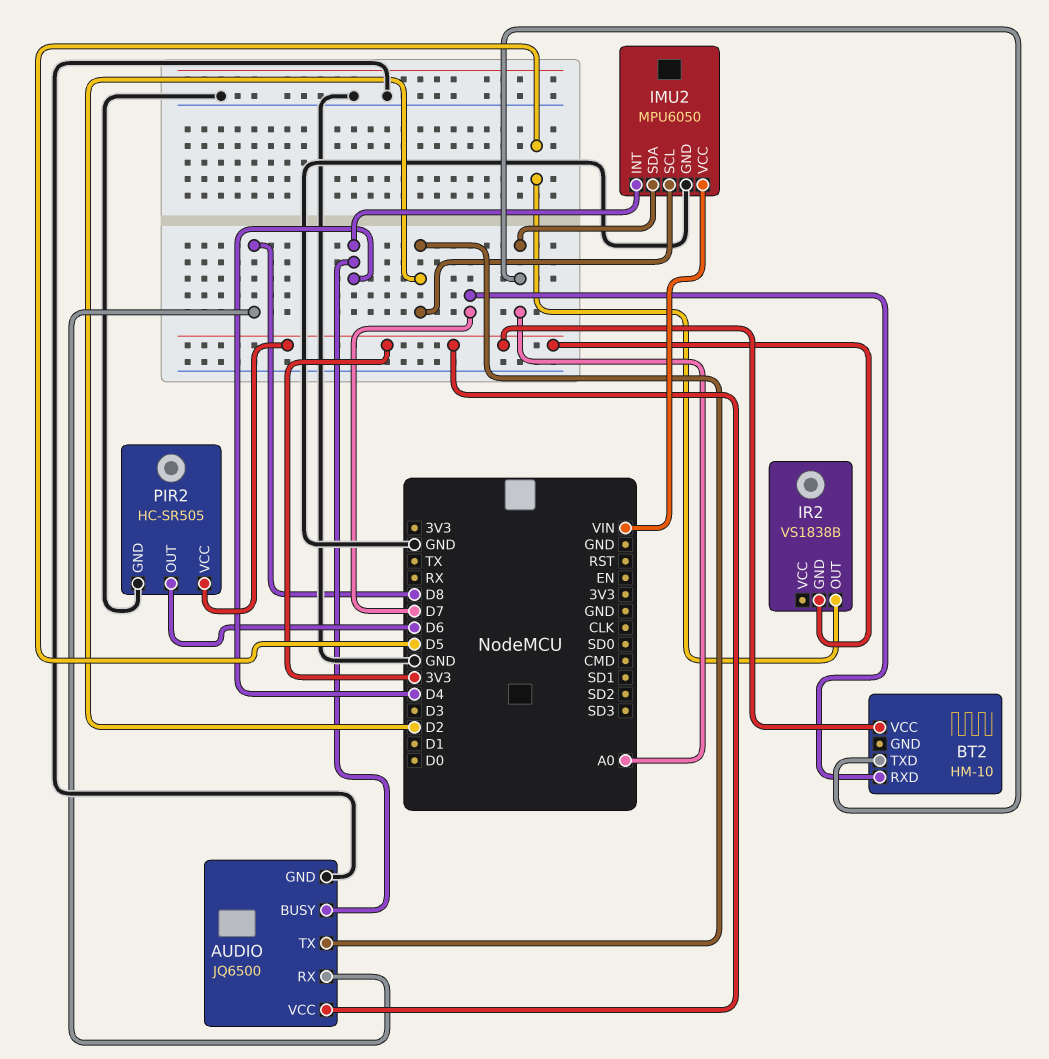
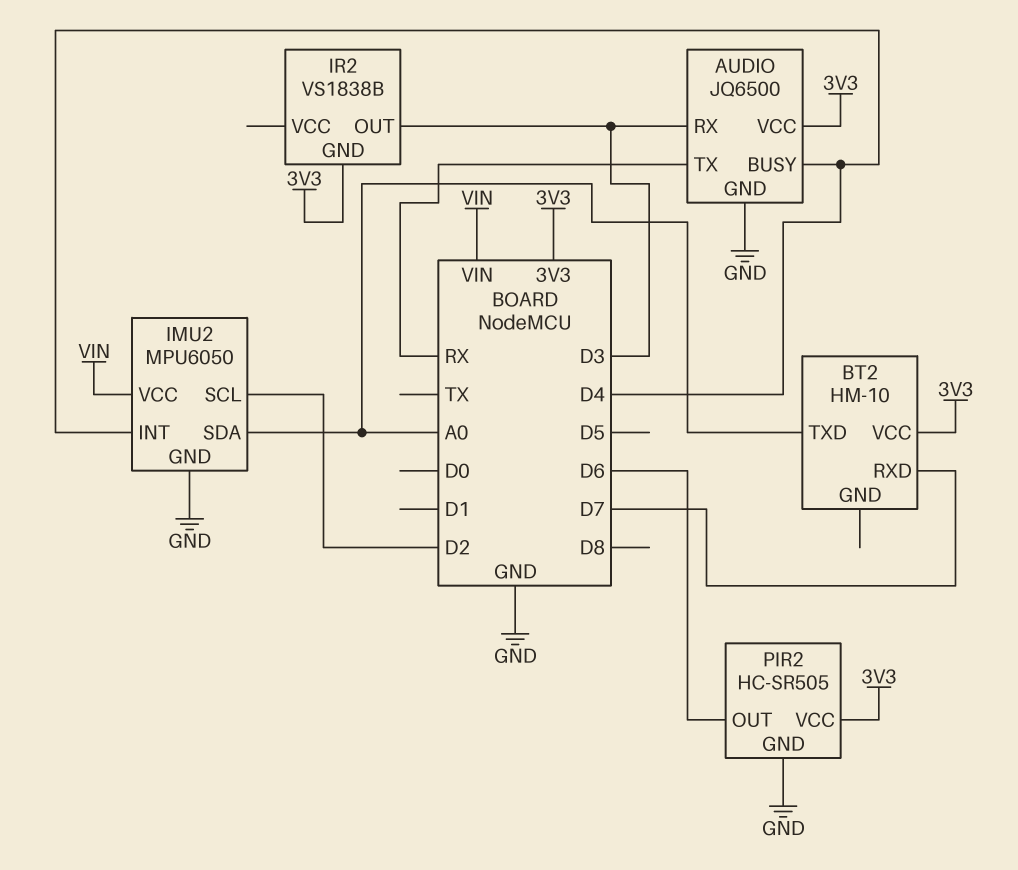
AUDIO pin RX: D8 -> D3
AUDIO pin TX: D2 -> RX
IR2 pin OUT: D5 -> D3

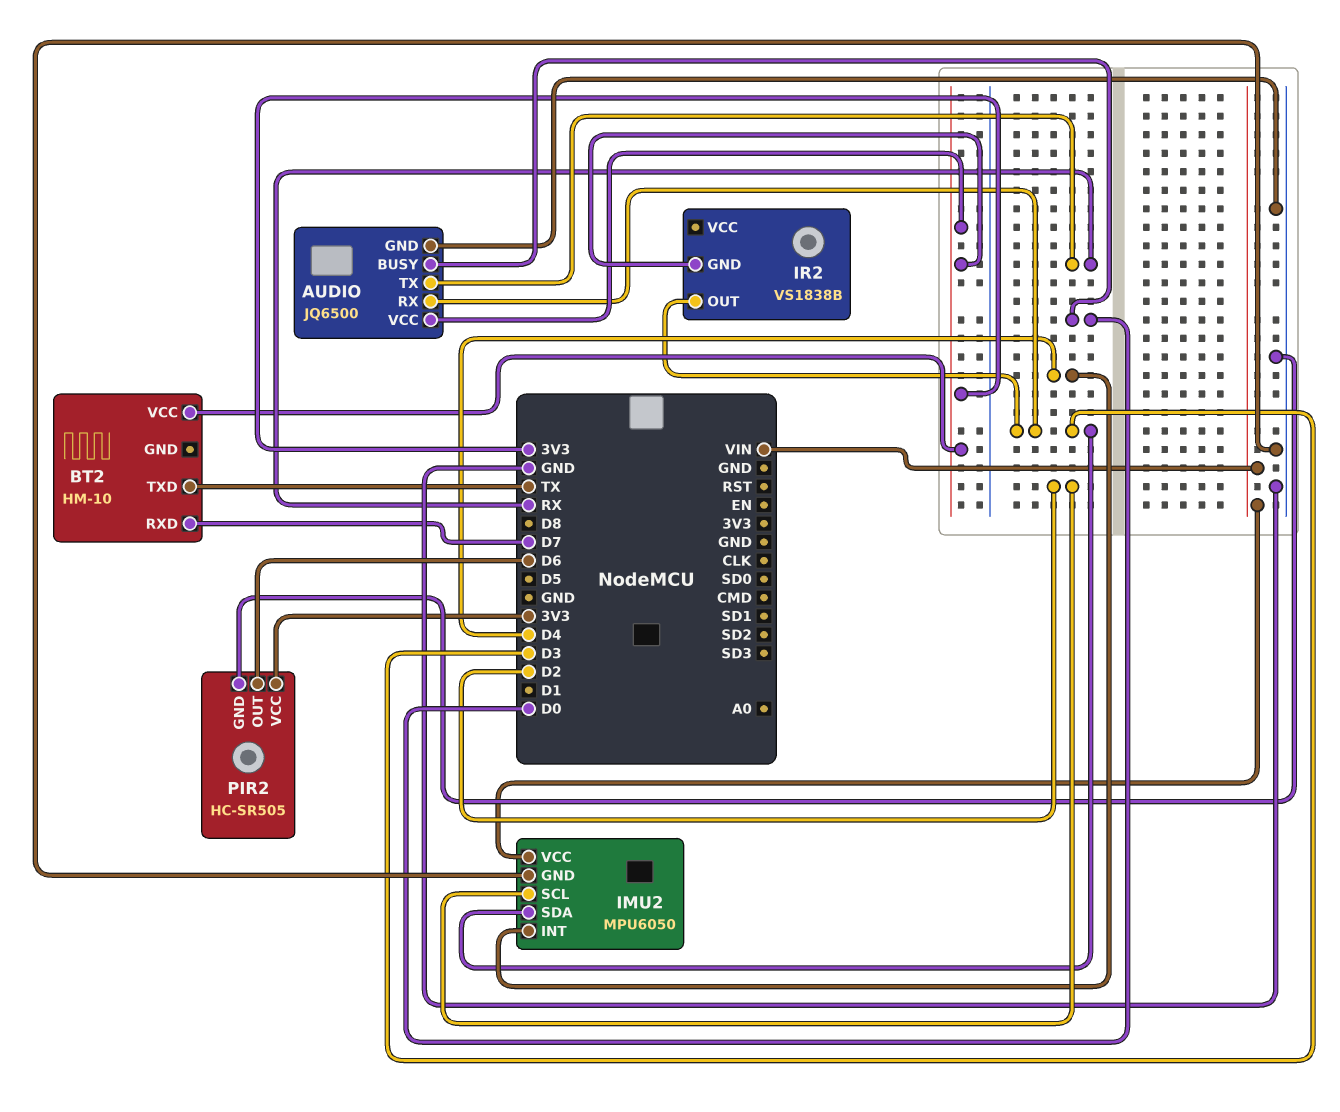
AUDIO pin BUSY: D4 -> D0
BT2 pin TXD: A0 -> TX
IMU2 pin SDA: A0 -> D3

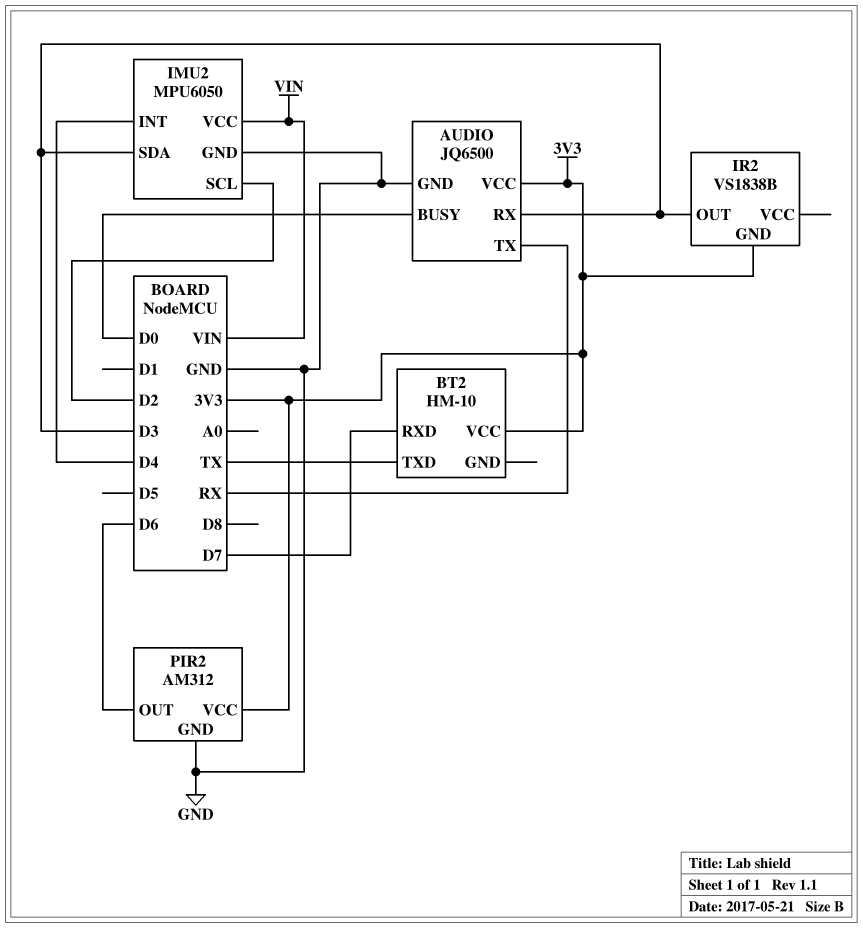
PIR2: HC-SR505 -> AM312

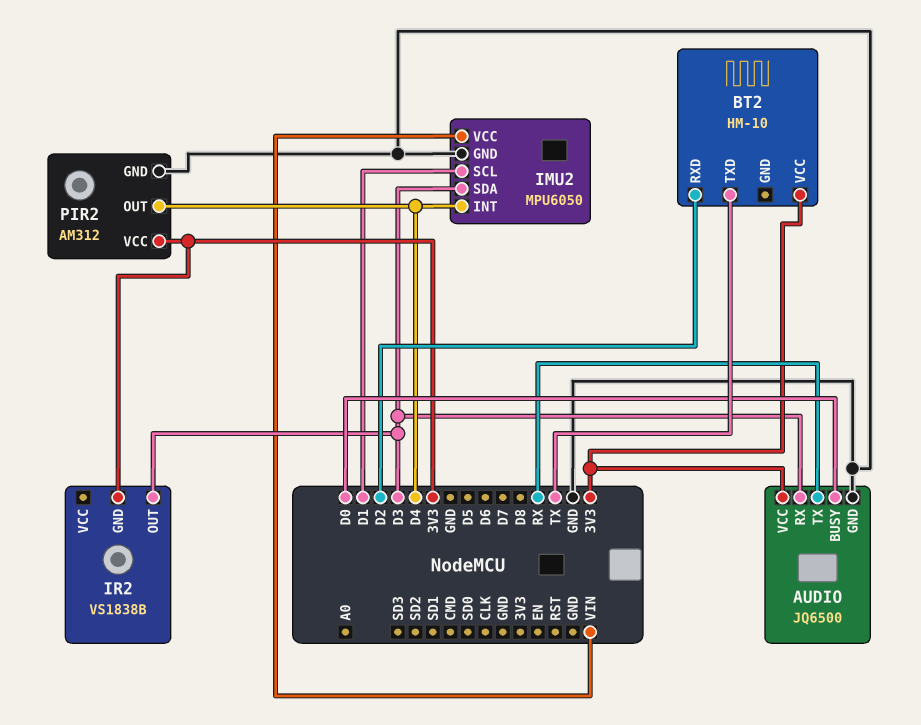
BT2 pin RXD: D7 -> D2
IMU2 pin SCL: D2 -> D1
PIR2 pin OUT: D6 -> D4

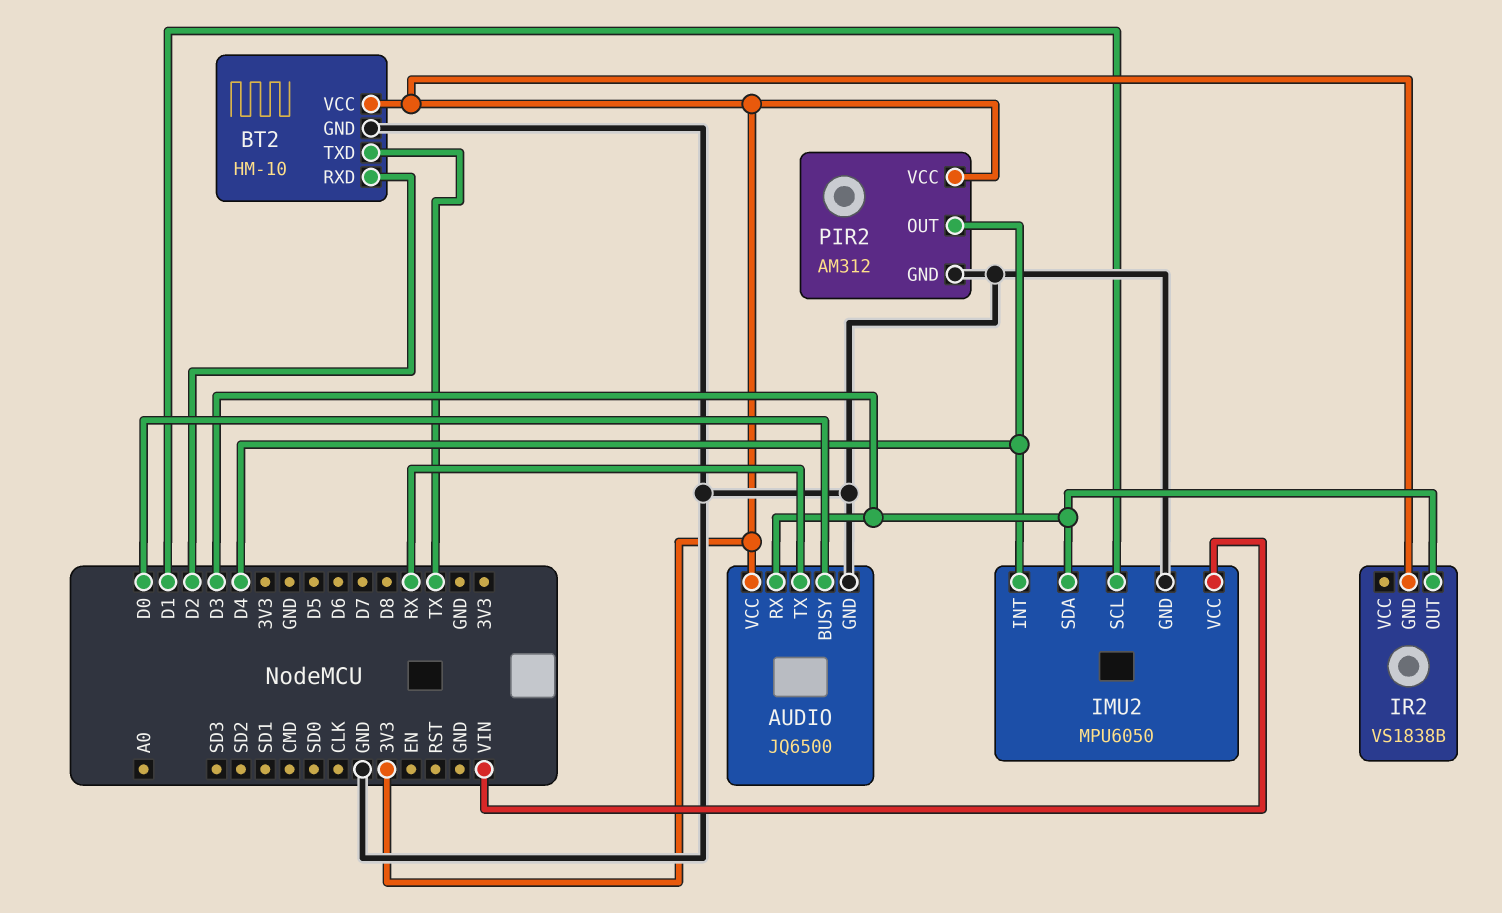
BT2 pin GND: none -> GND

